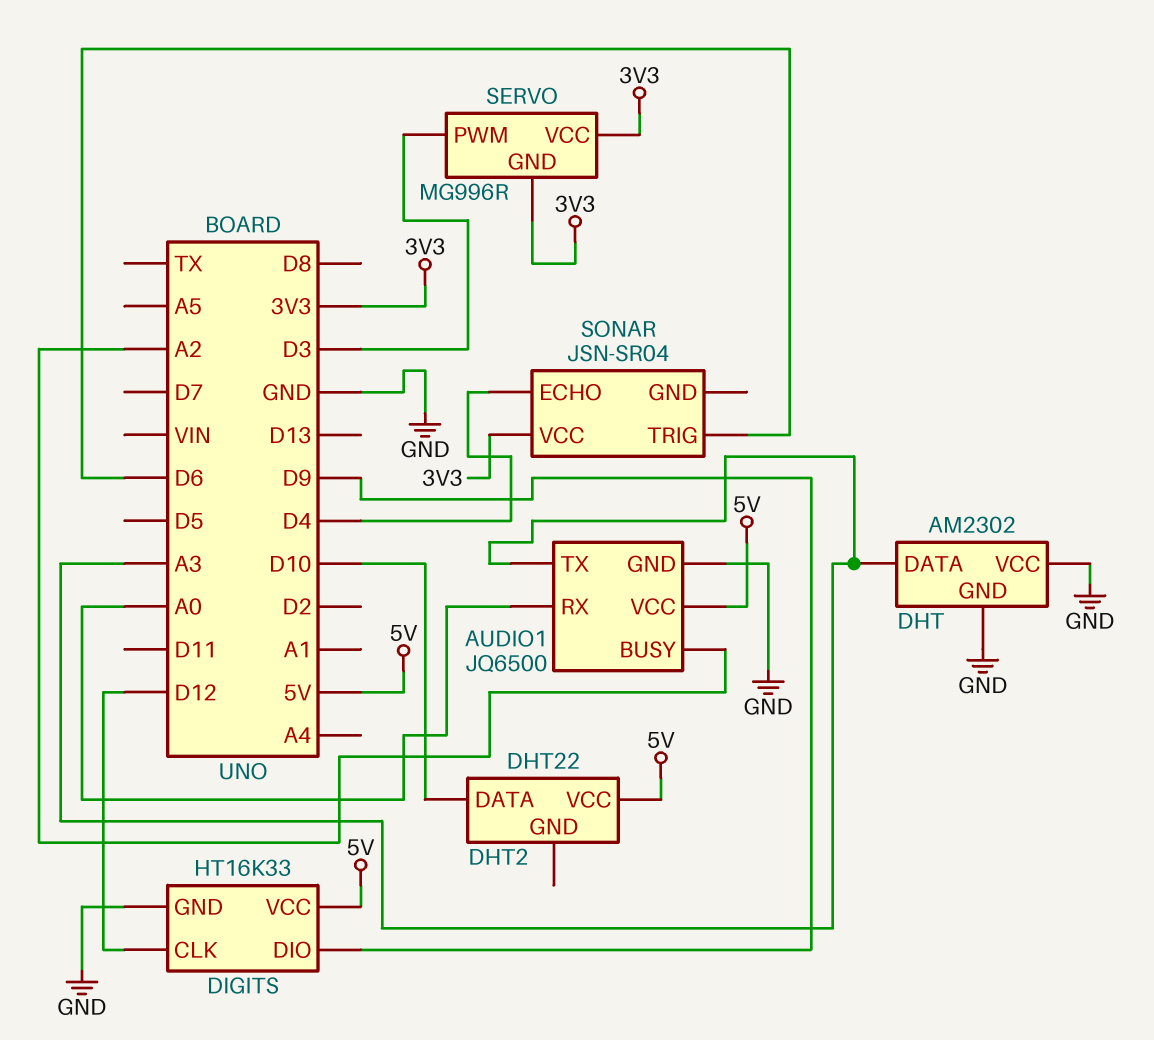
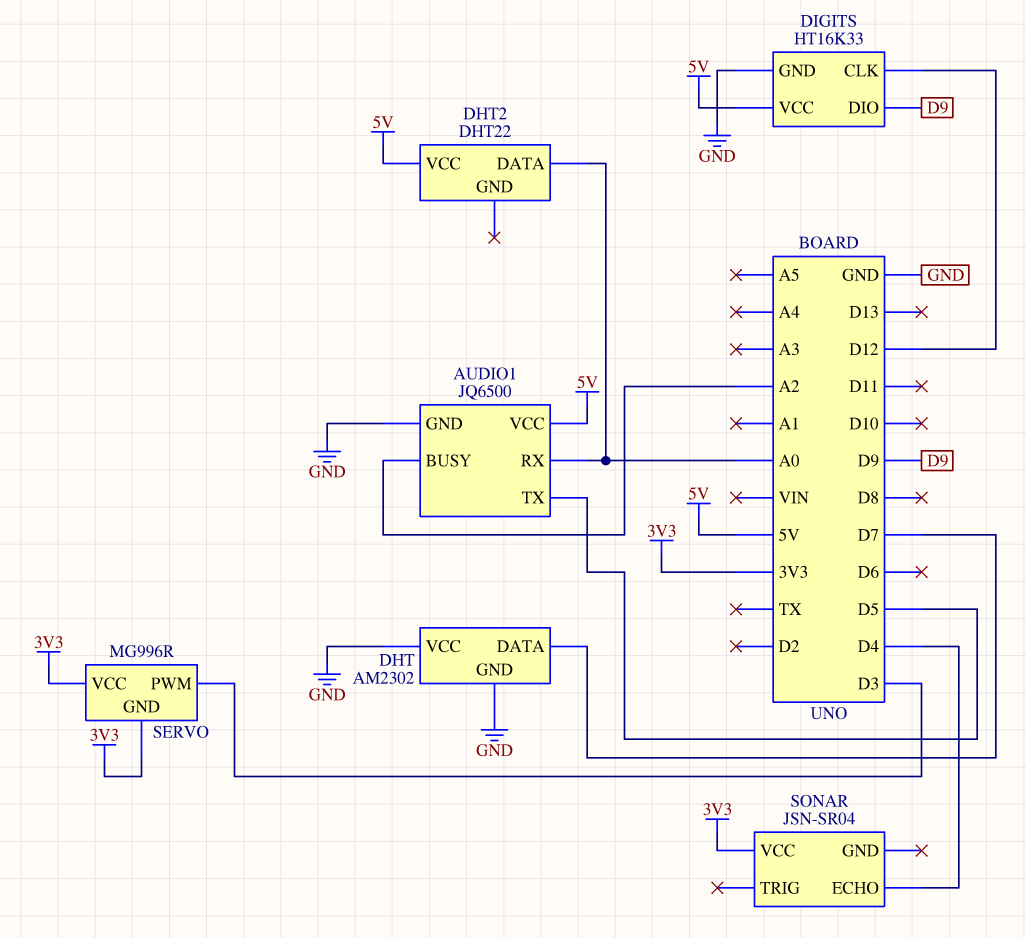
AUDIO1 pin TX: A3 -> D5
DHT pin DATA: A3 -> D7
DHT2 pin DATA: D10 -> A0
SONAR pin TRIG: D6 -> none

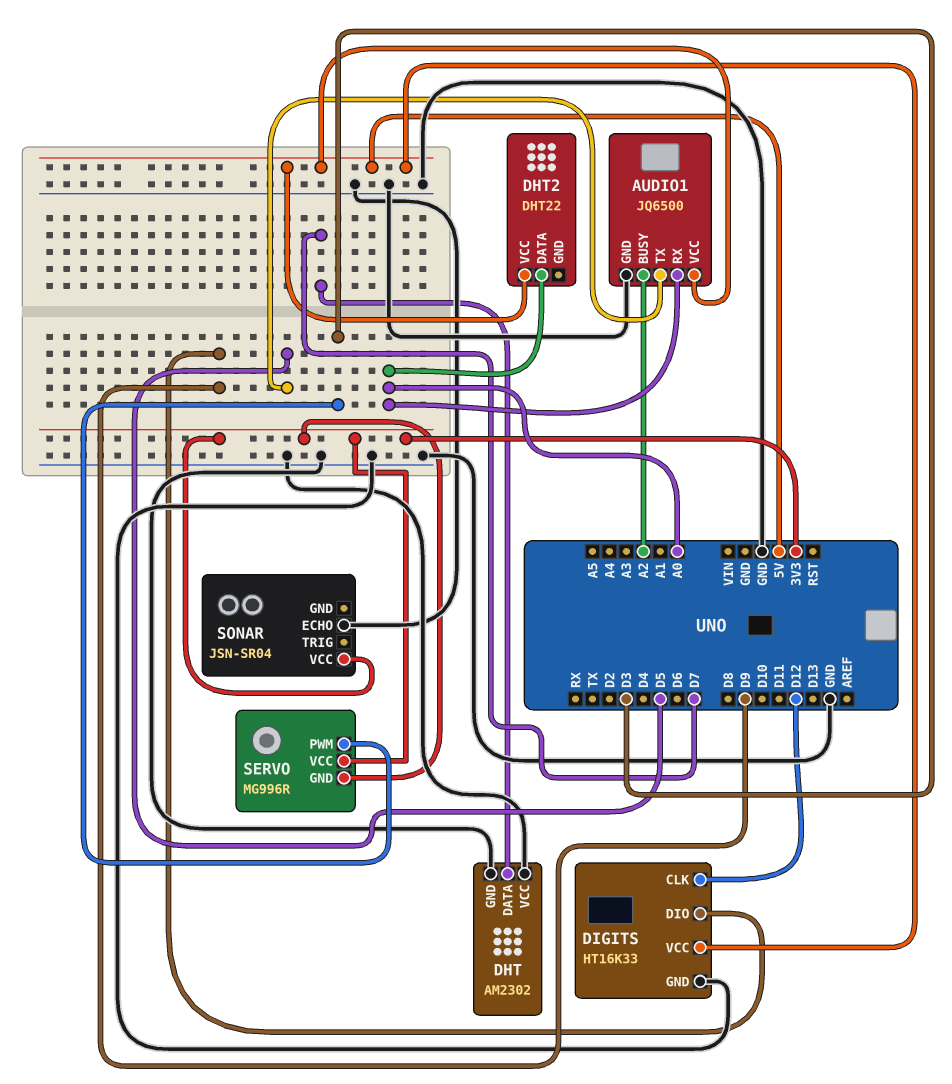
SONAR pin ECHO: D4 -> GND

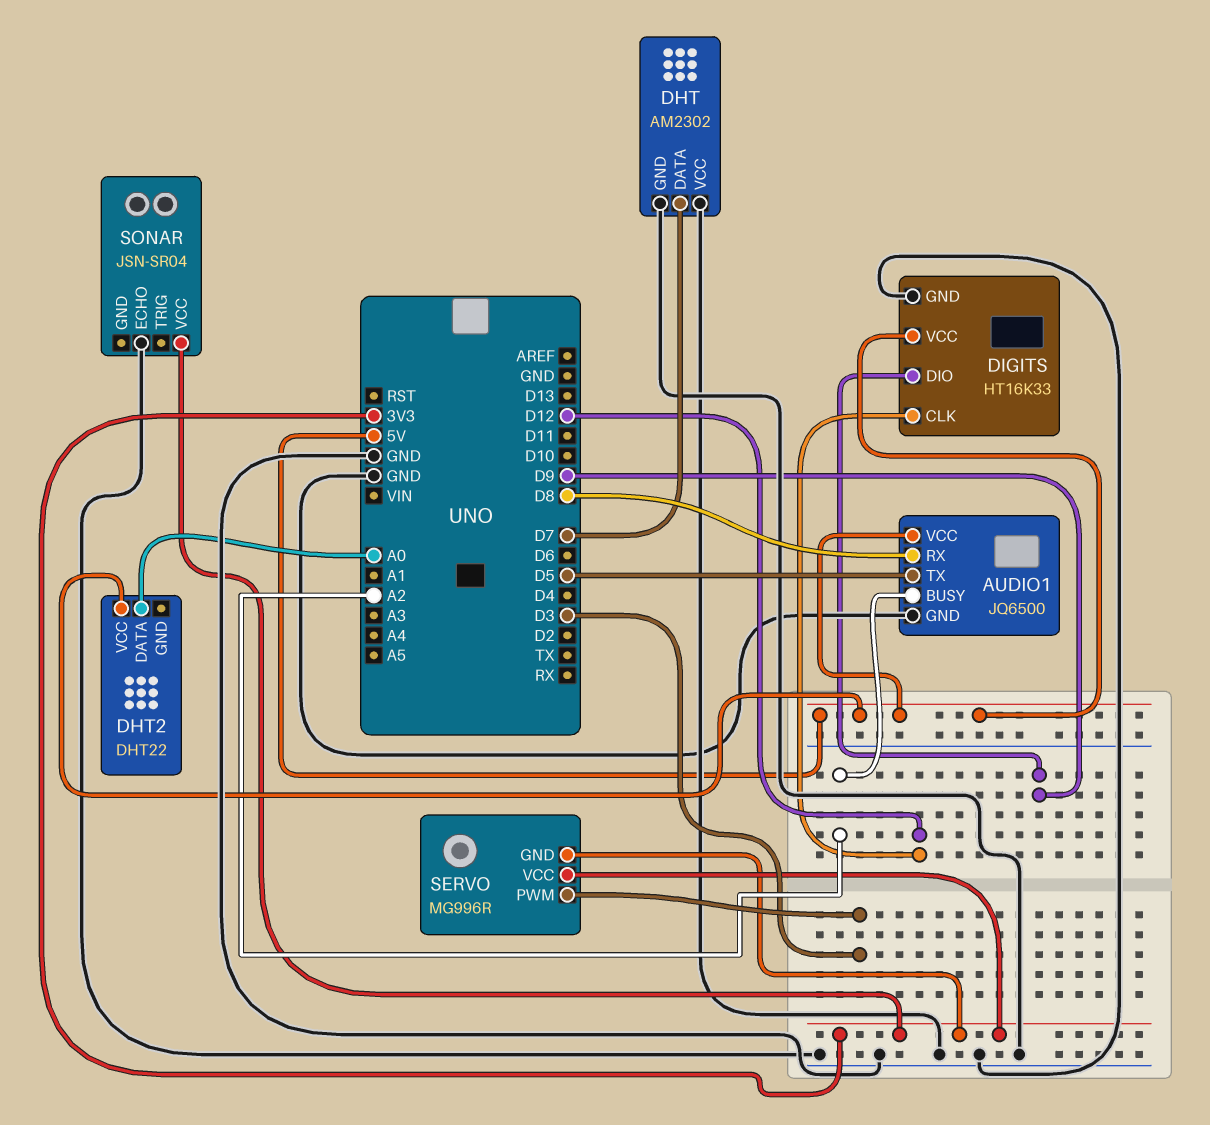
AUDIO1 pin RX: A0 -> D8

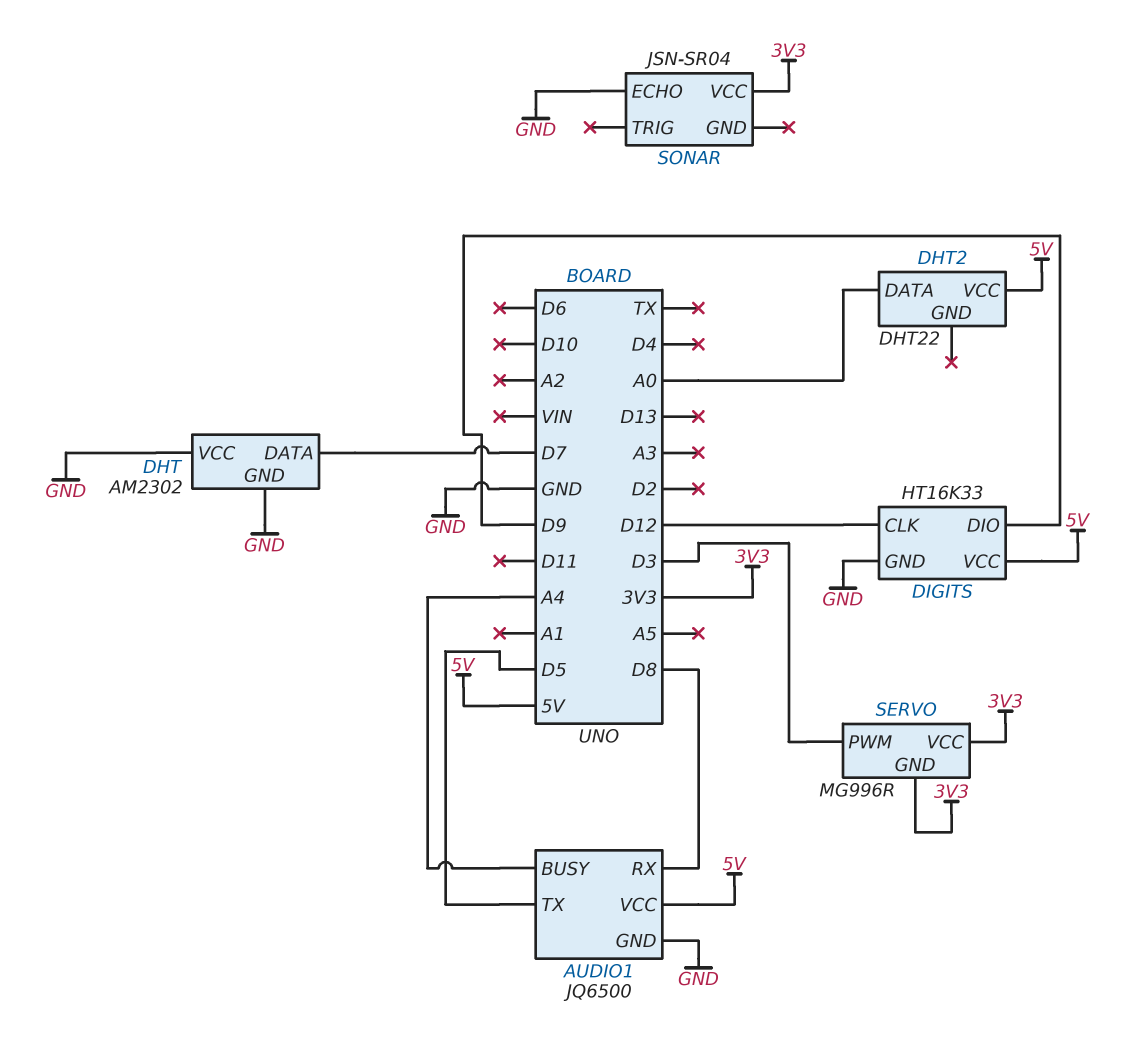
AUDIO1 pin BUSY: A2 -> A4

